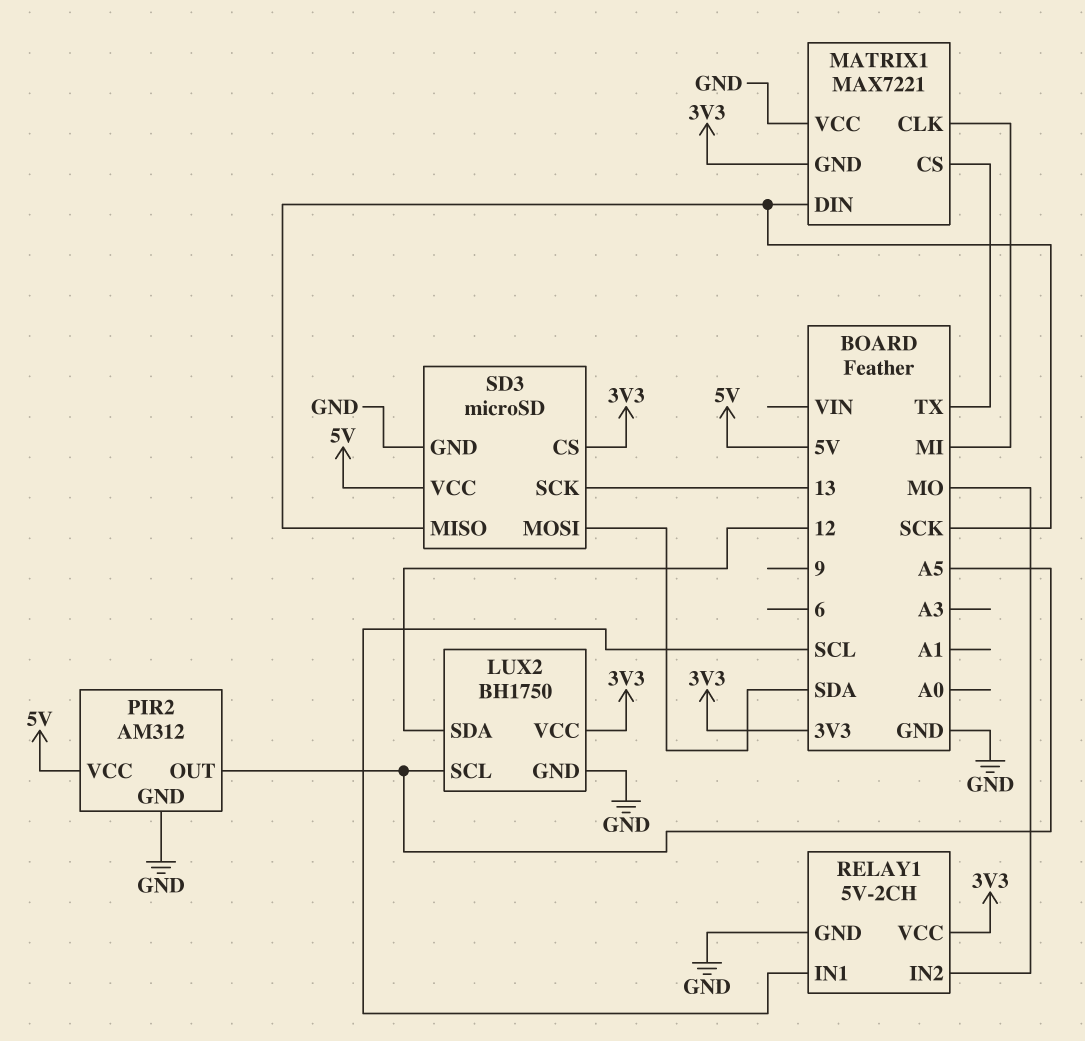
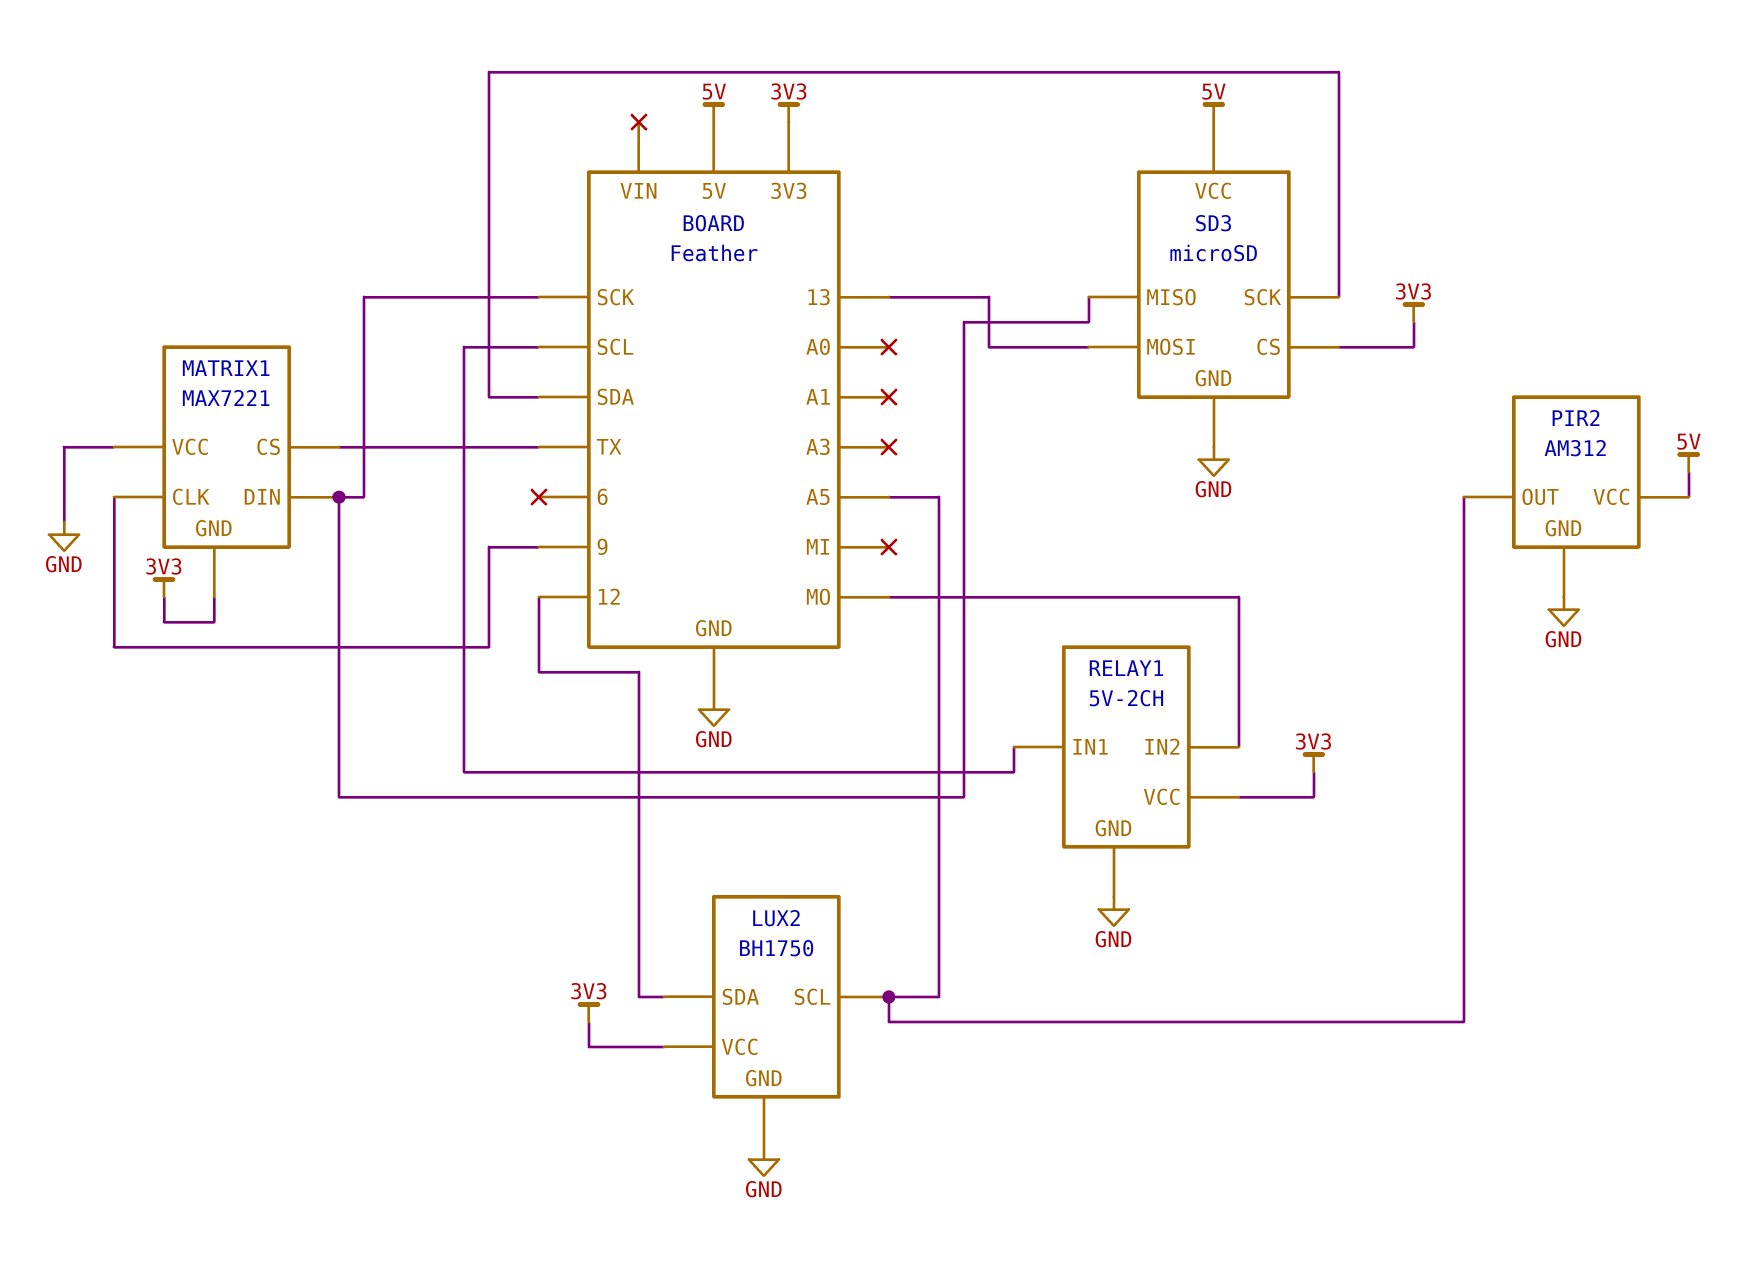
MATRIX1 pin CLK: MI -> 9
SD3 pin MOSI: SDA -> 13
SD3 pin SCK: 13 -> SDA

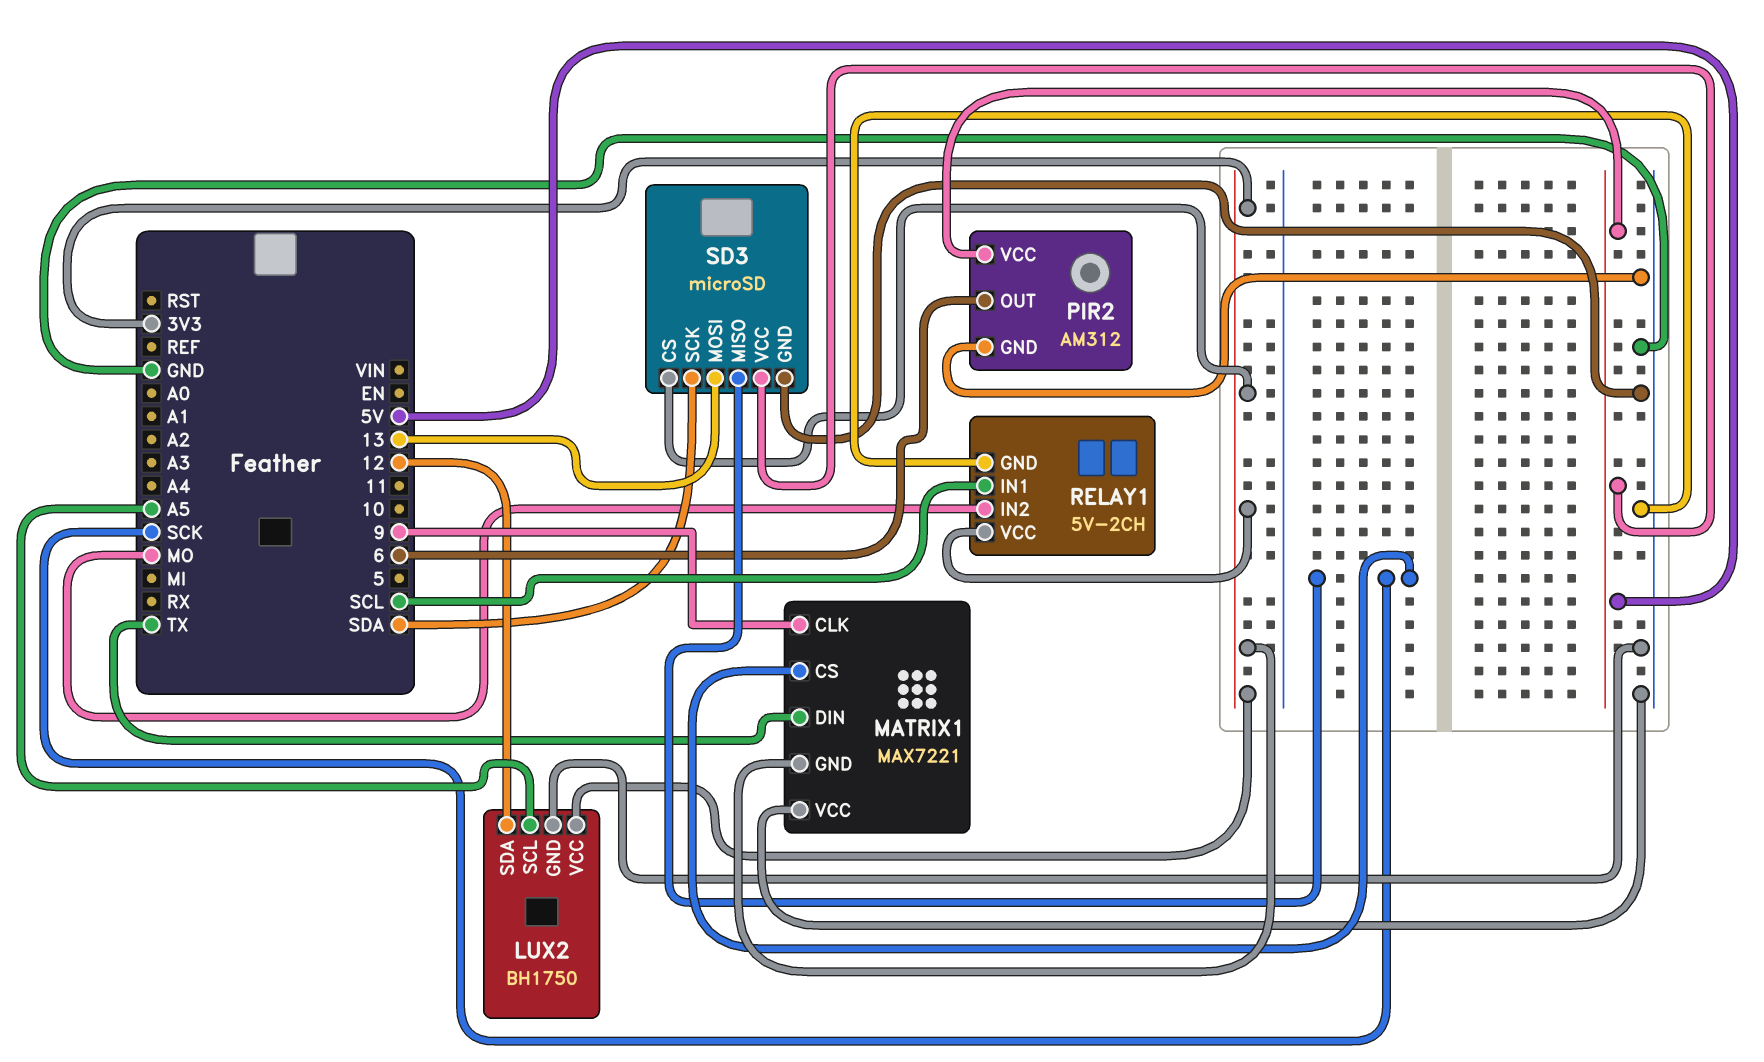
MATRIX1 pin CS: TX -> SCK
MATRIX1 pin DIN: SCK -> TX
PIR2 pin OUT: A5 -> 6

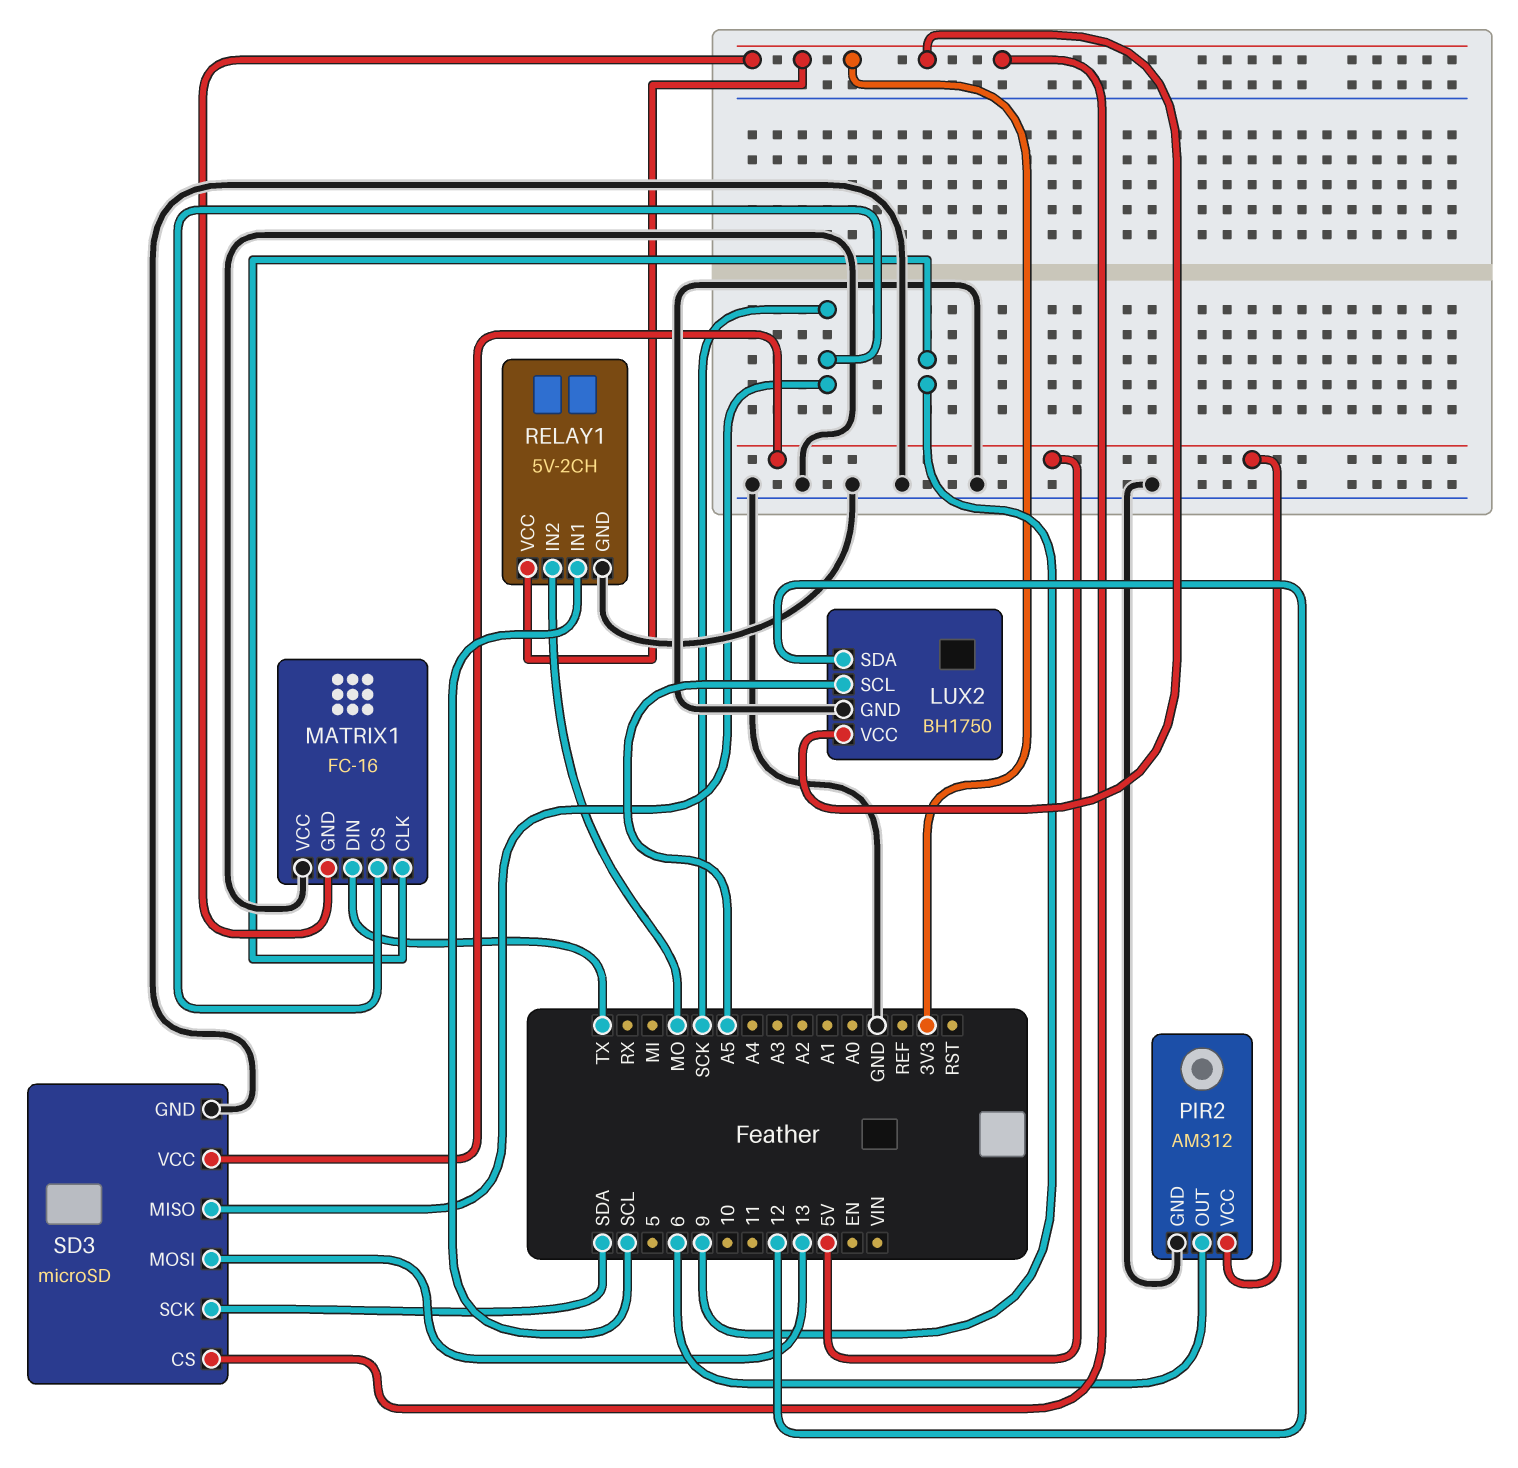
MATRIX1: MAX7221 -> FC-16

